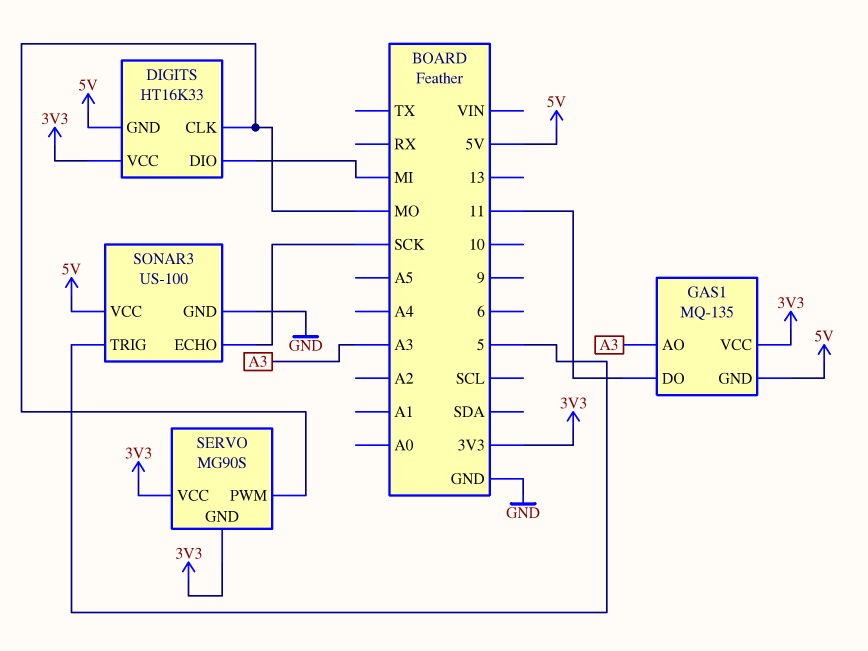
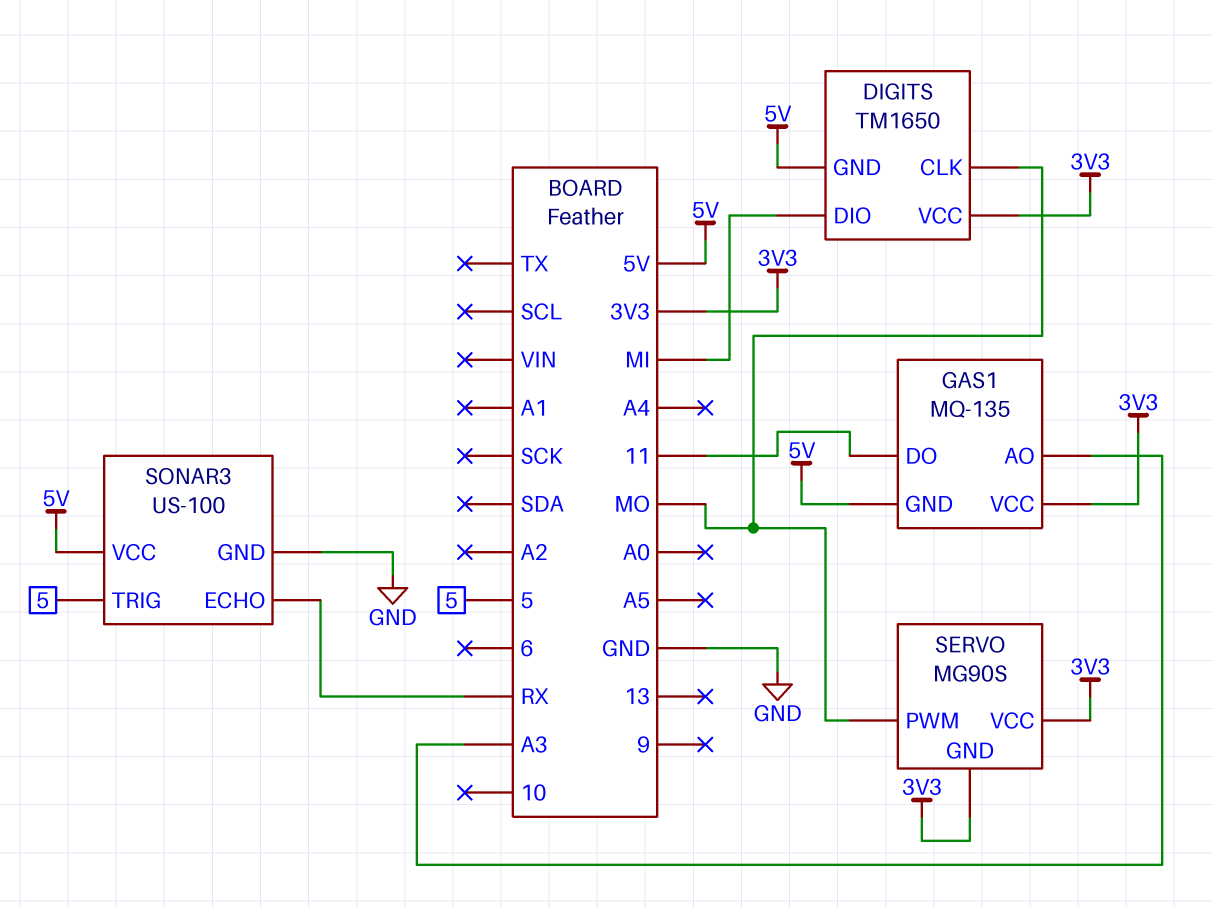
DIGITS: HT16K33 -> TM1650
SONAR3 pin ECHO: SCK -> RX

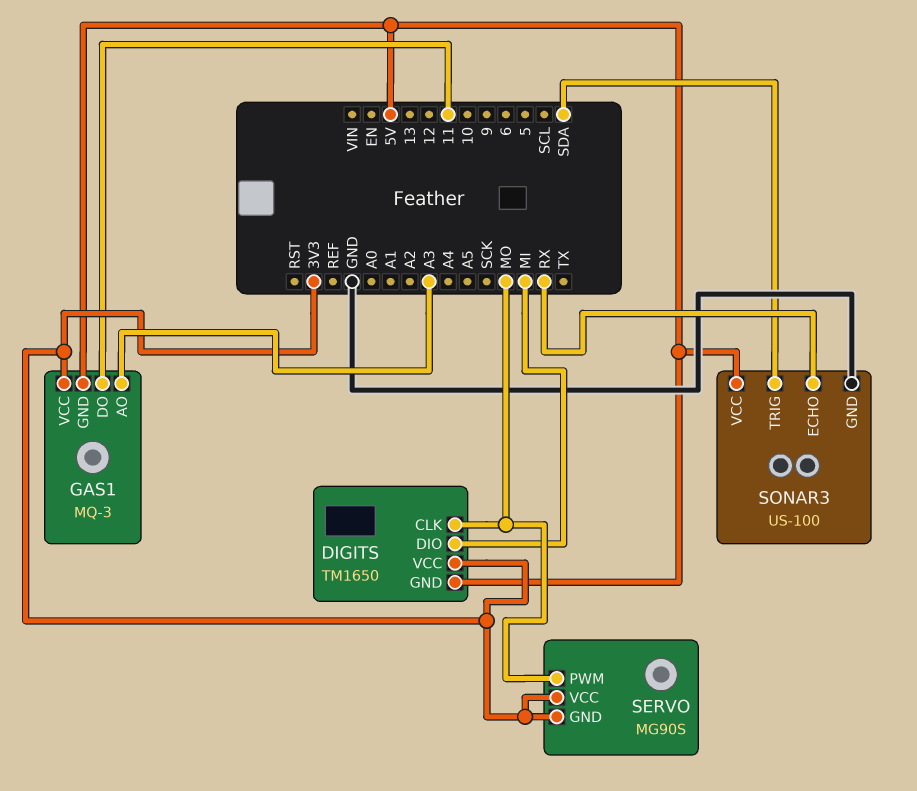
GAS1: MQ-135 -> MQ-3
SONAR3 pin TRIG: 5 -> SDA

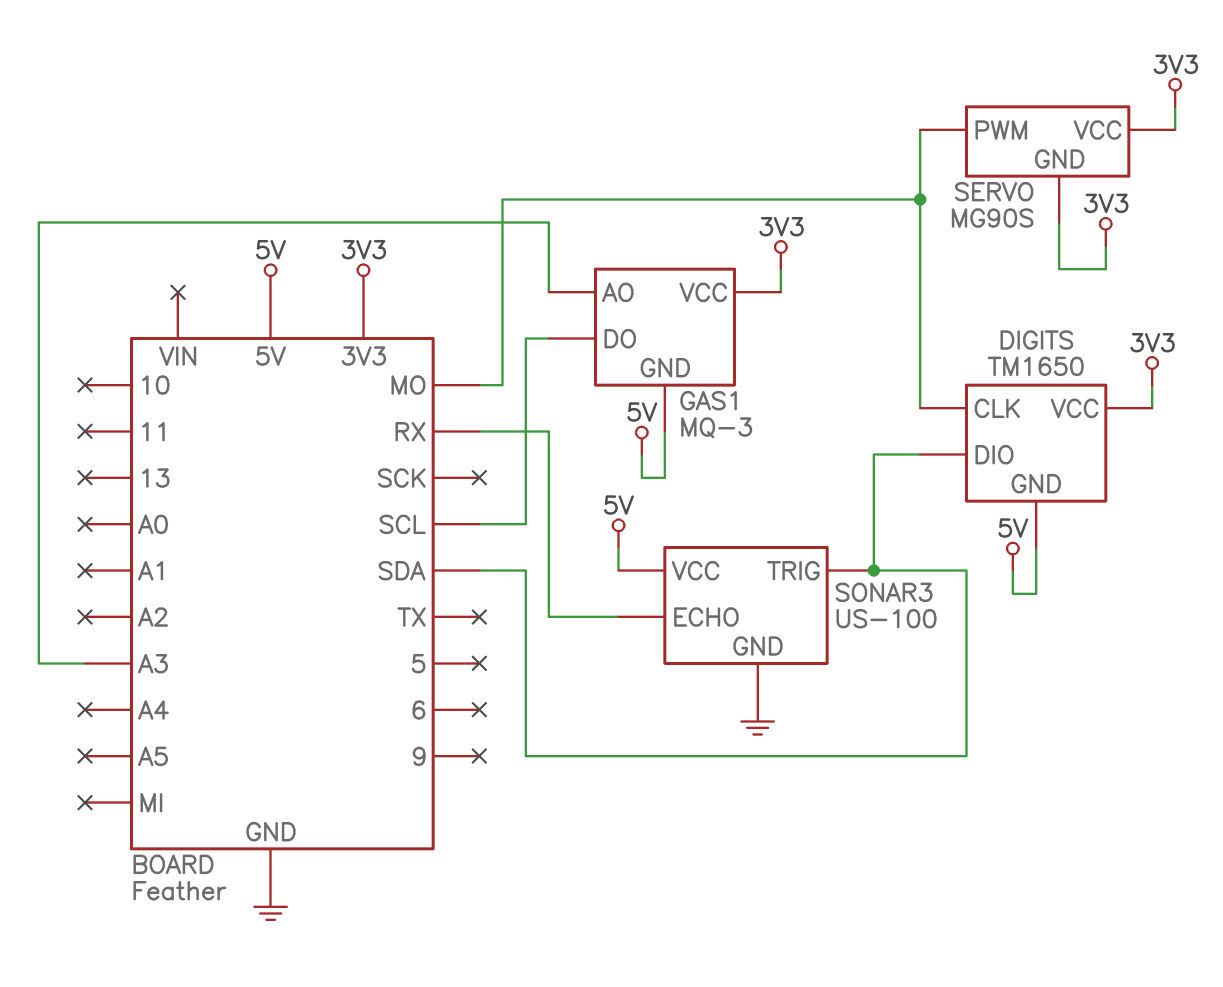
DIGITS pin DIO: MI -> SDA
GAS1 pin DO: 11 -> SCL

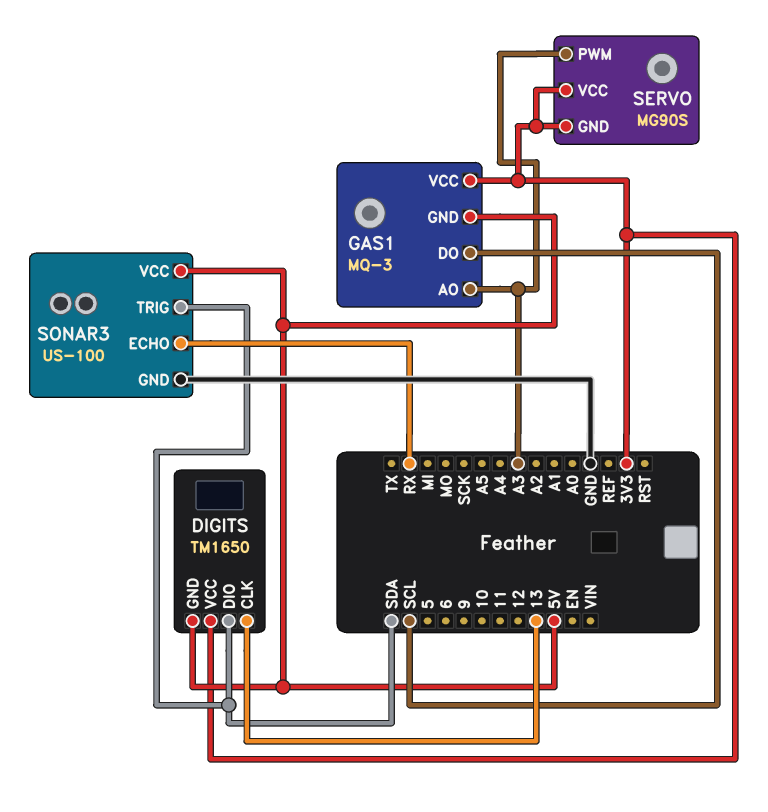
DIGITS pin CLK: MO -> 13
SERVO pin PWM: MO -> A3

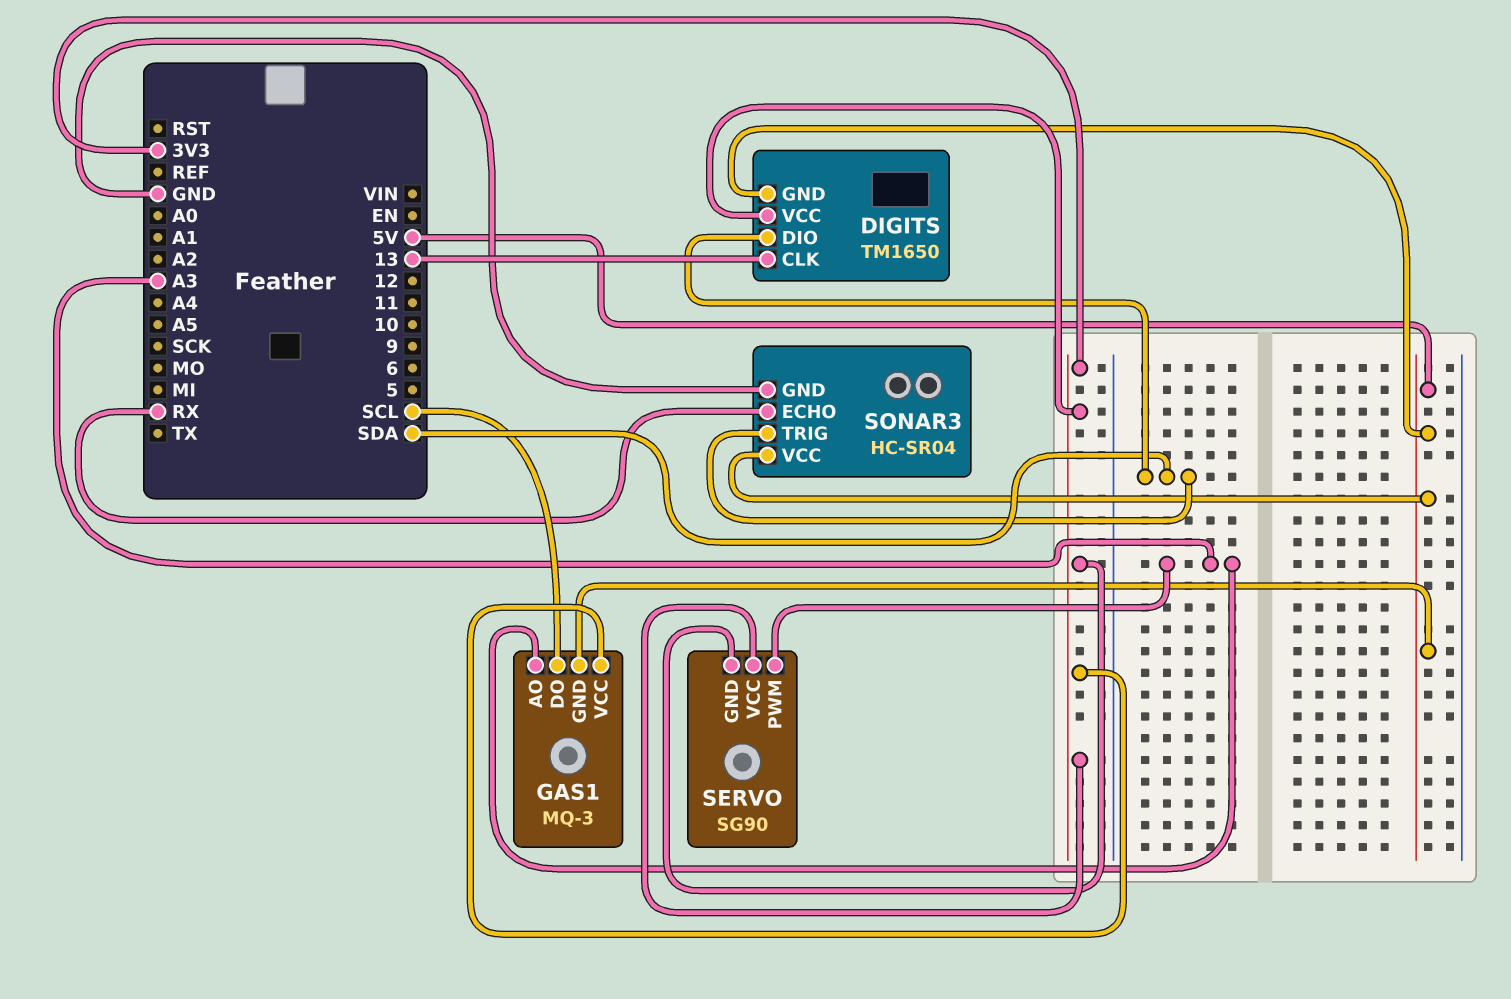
SERVO: MG90S -> SG90
SONAR3: US-100 -> HC-SR04

